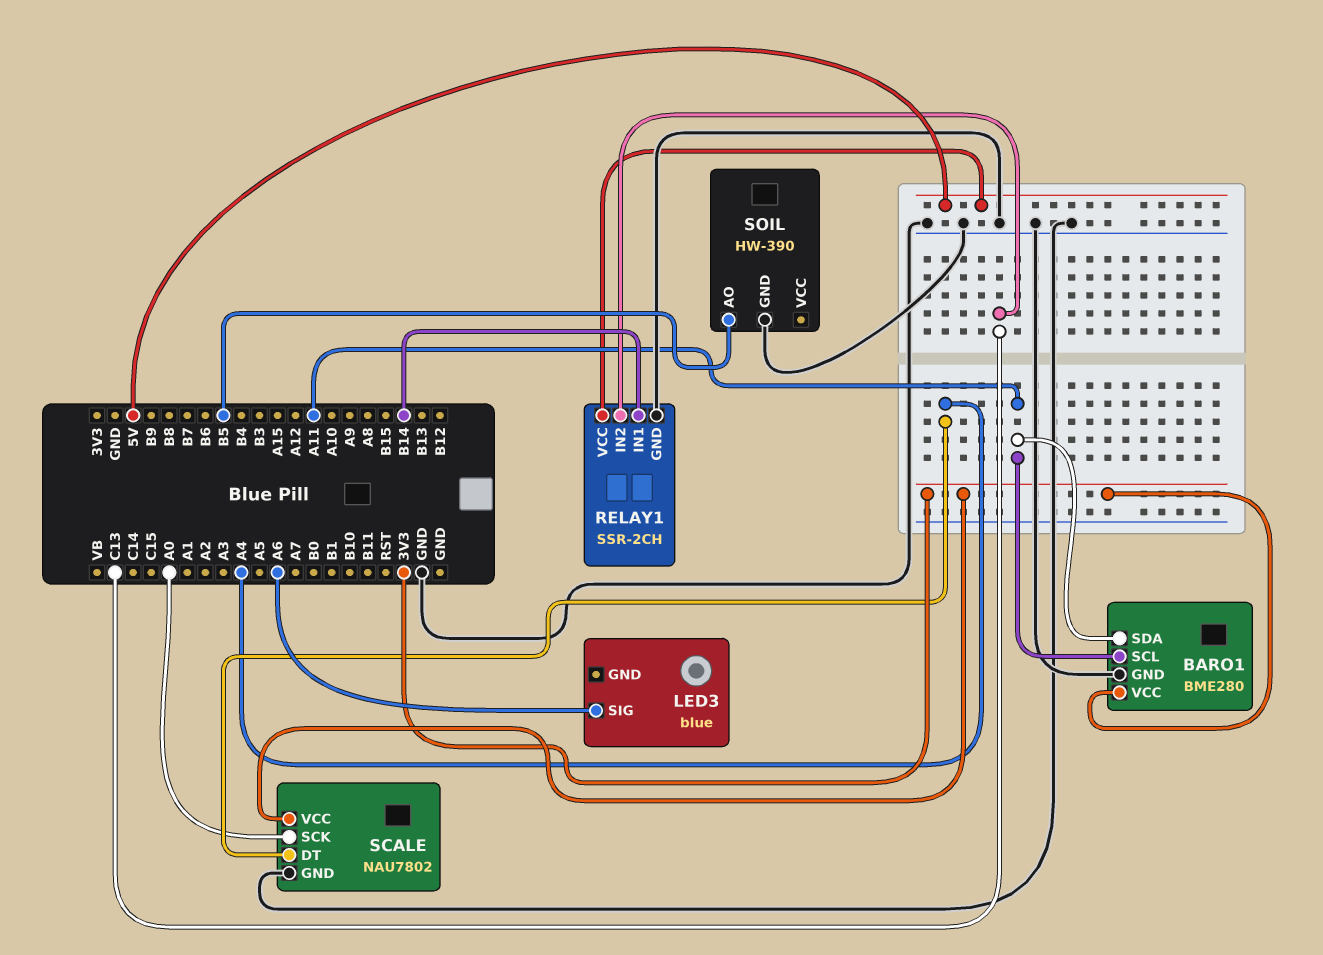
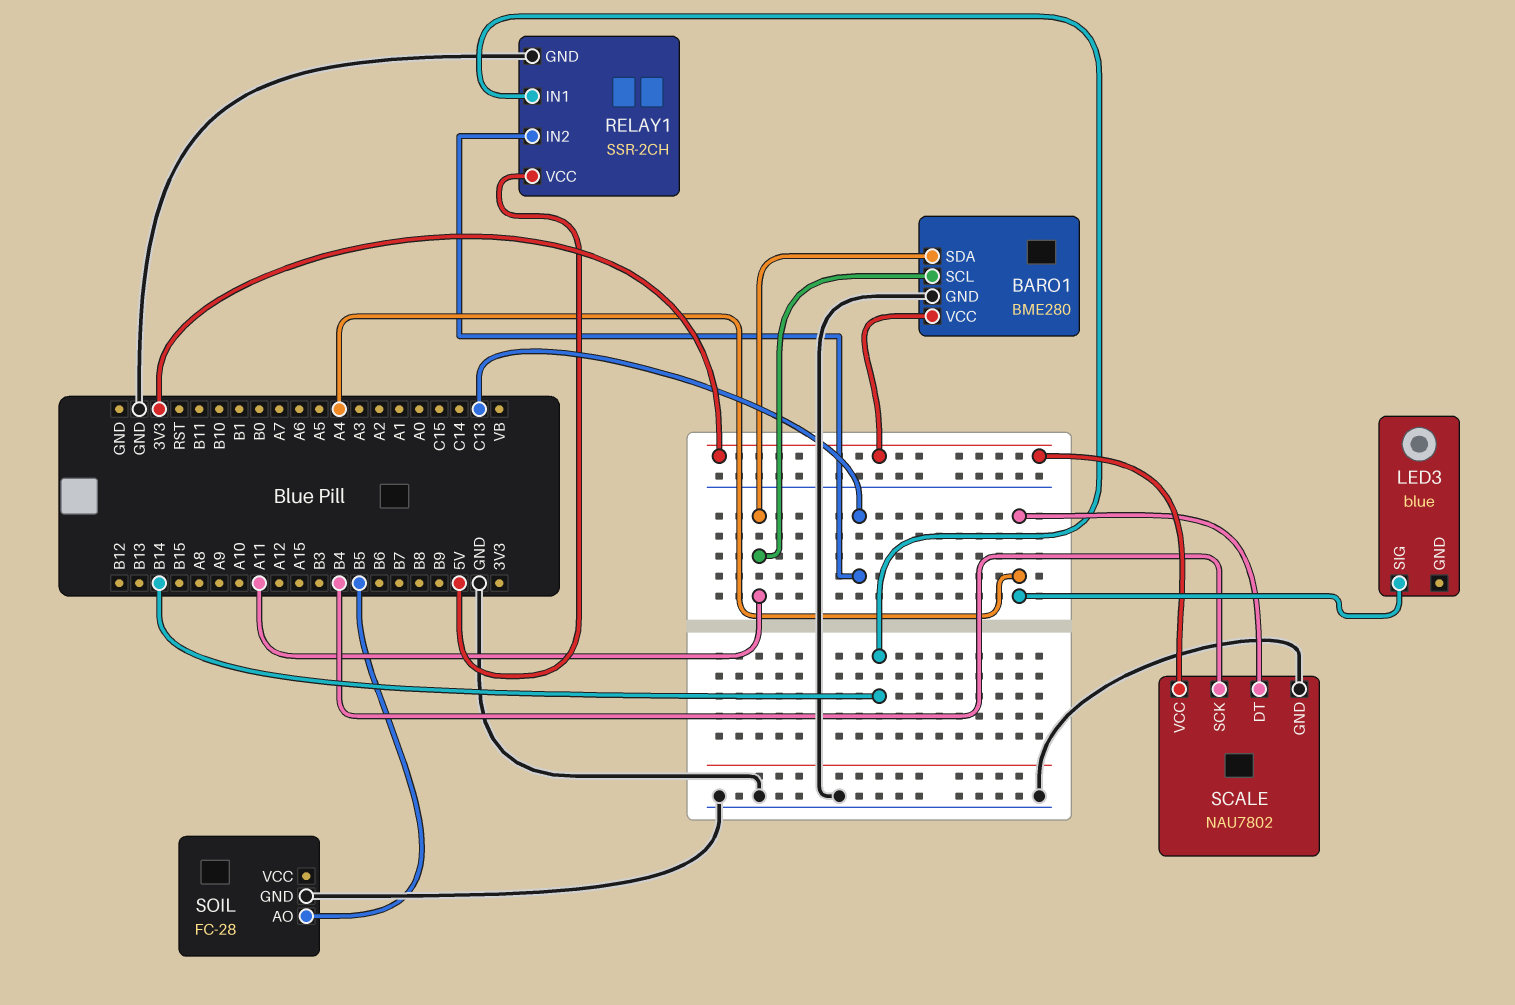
LED3 pin SIG: A6 -> A4
SCALE pin SCK: A0 -> B4
SOIL: HW-390 -> FC-28

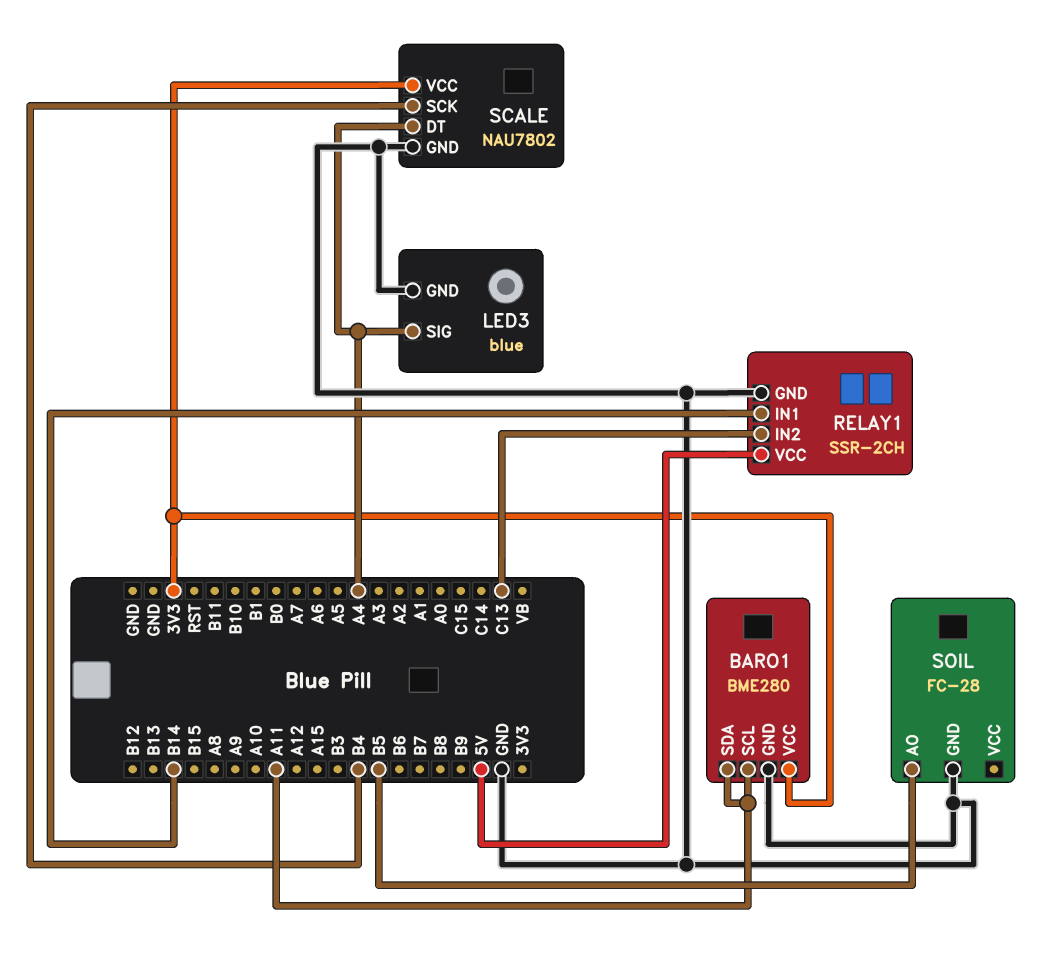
LED3 pin GND: none -> GND

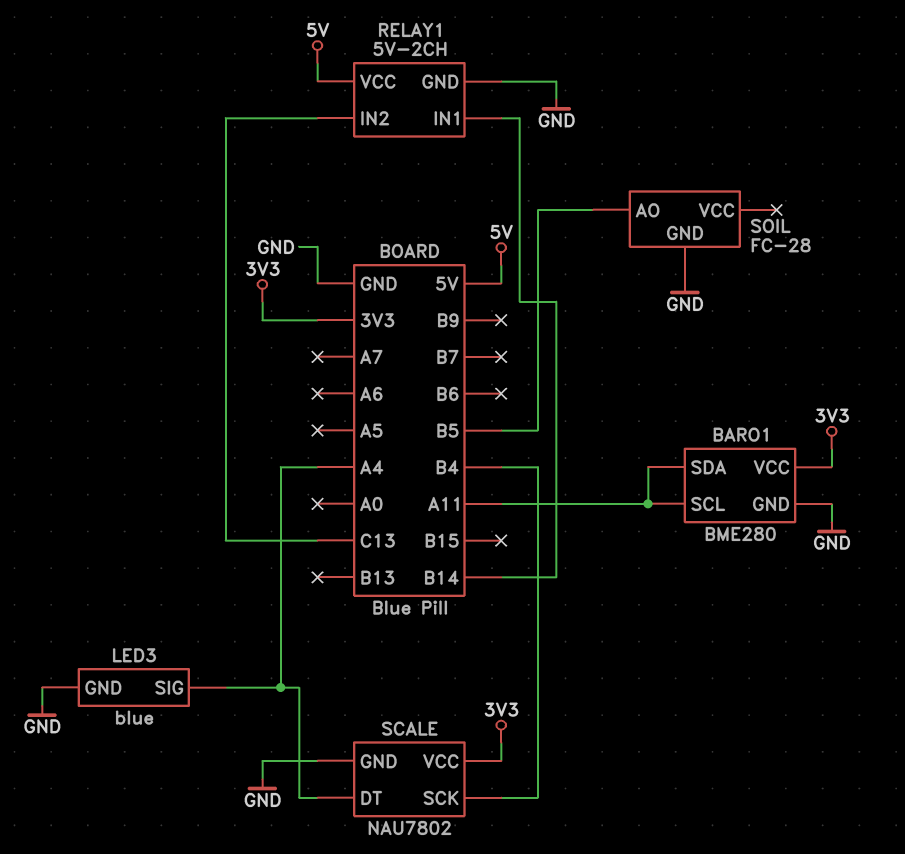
RELAY1: SSR-2CH -> 5V-2CH

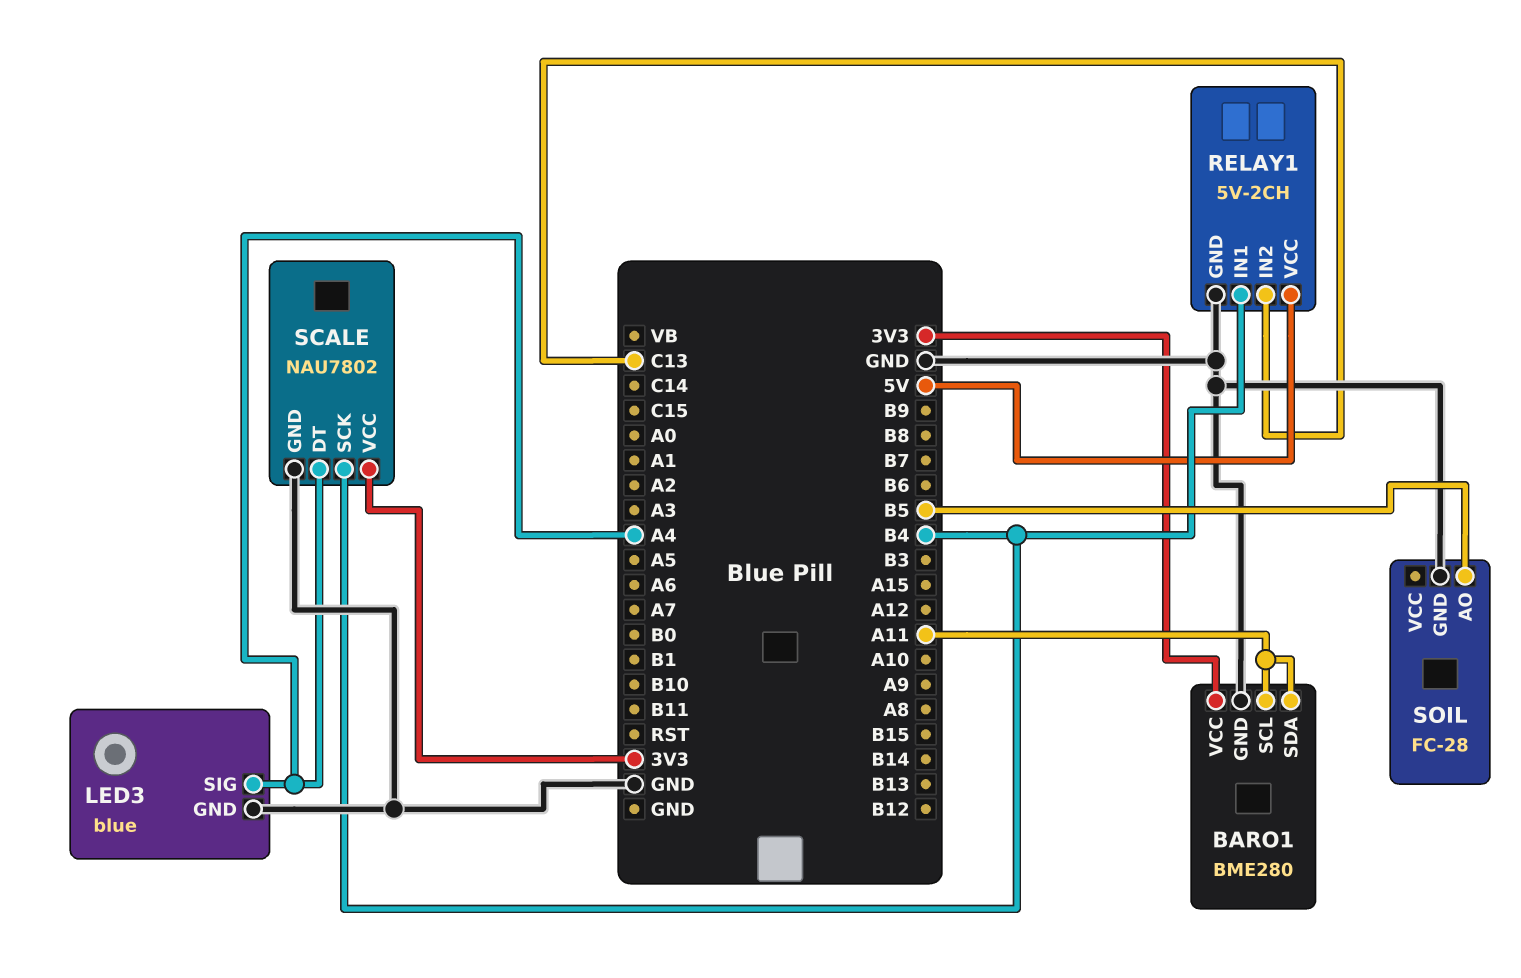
RELAY1 pin IN1: B14 -> B4

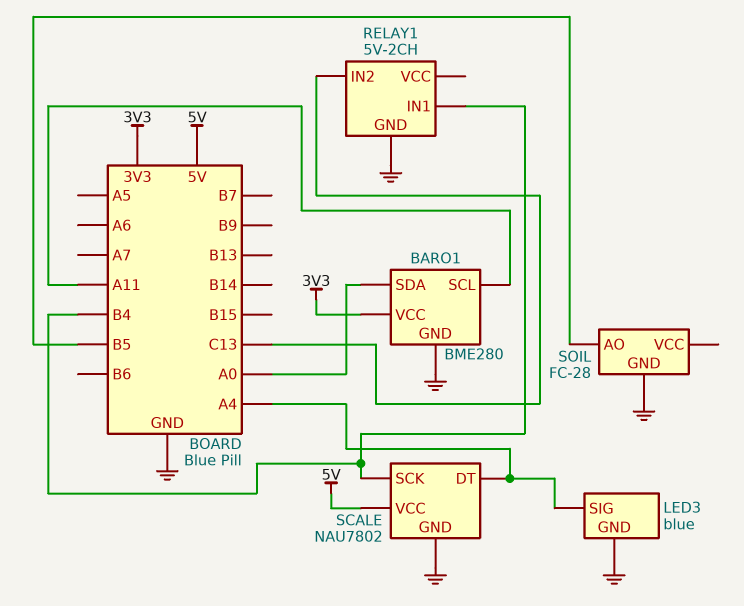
BARO1 pin SDA: A11 -> A0
RELAY1 pin VCC: 5V -> none
SCALE pin VCC: 3V3 -> 5V

